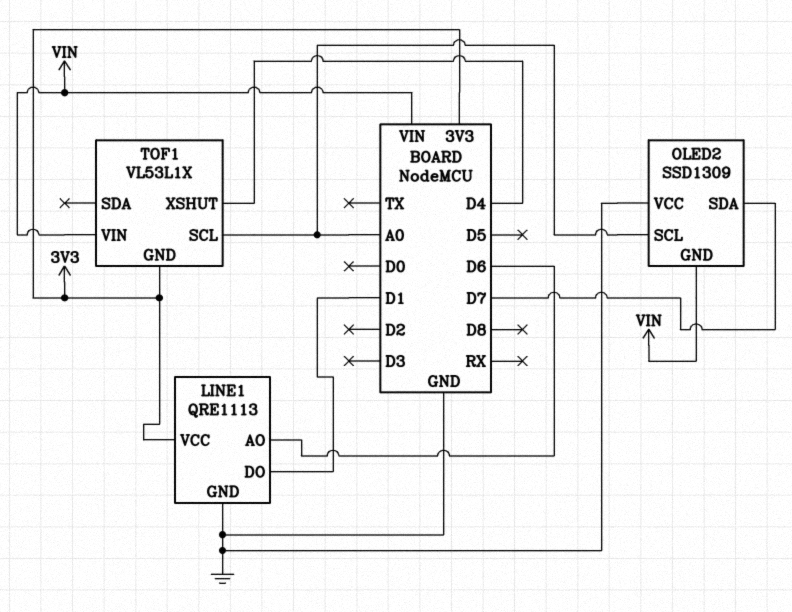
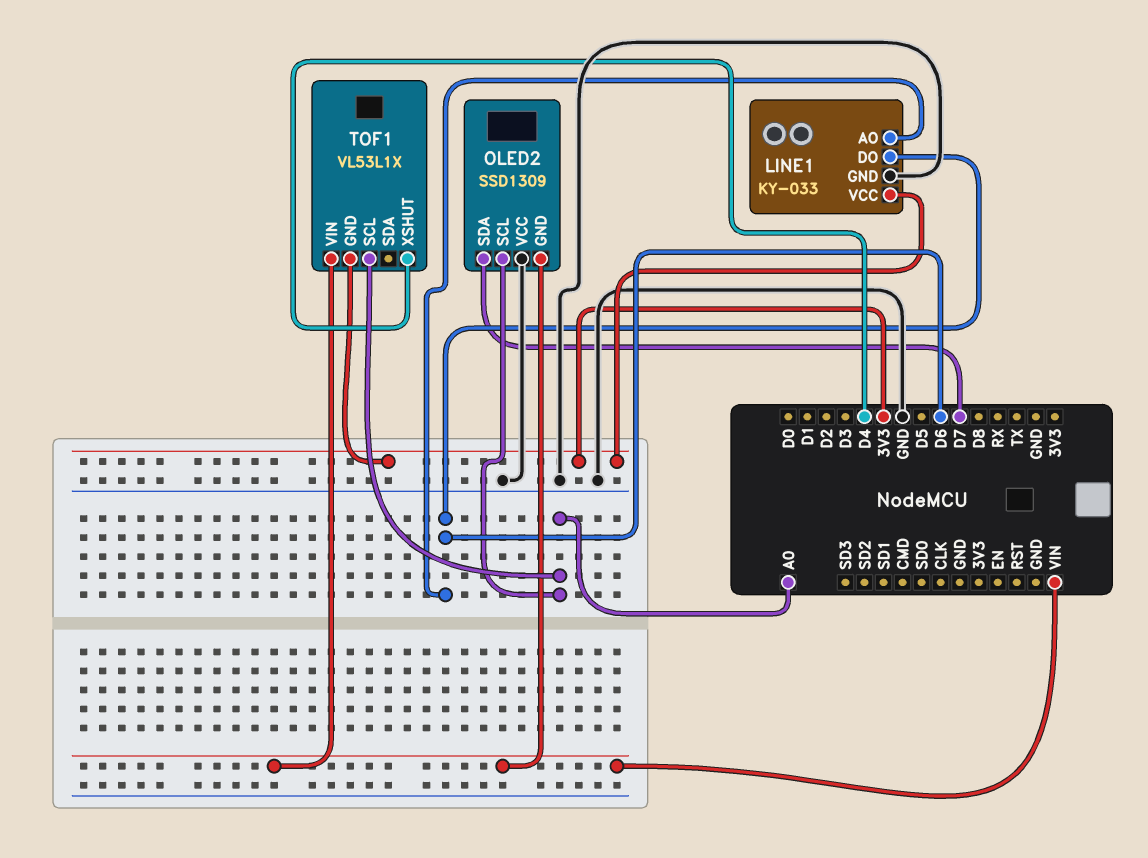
LINE1: QRE1113 -> KY-033
LINE1 pin DO: D1 -> D6

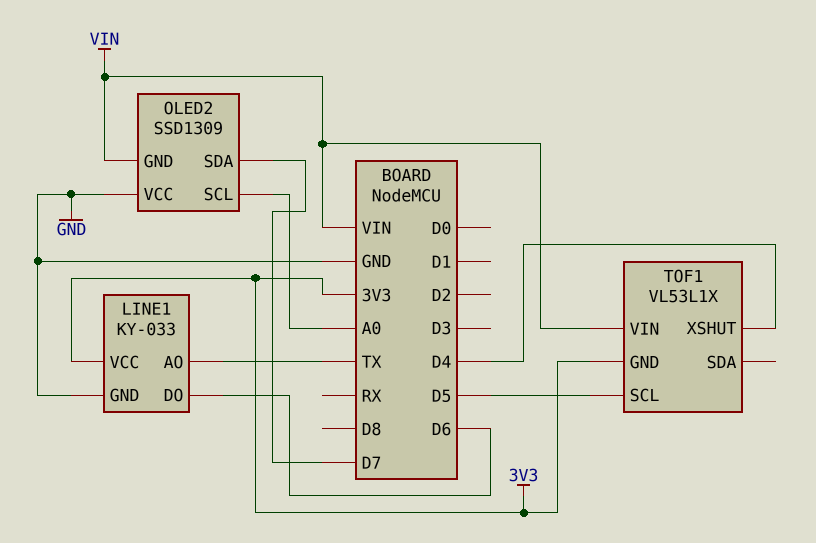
LINE1 pin AO: D6 -> TX
TOF1 pin SCL: A0 -> D5

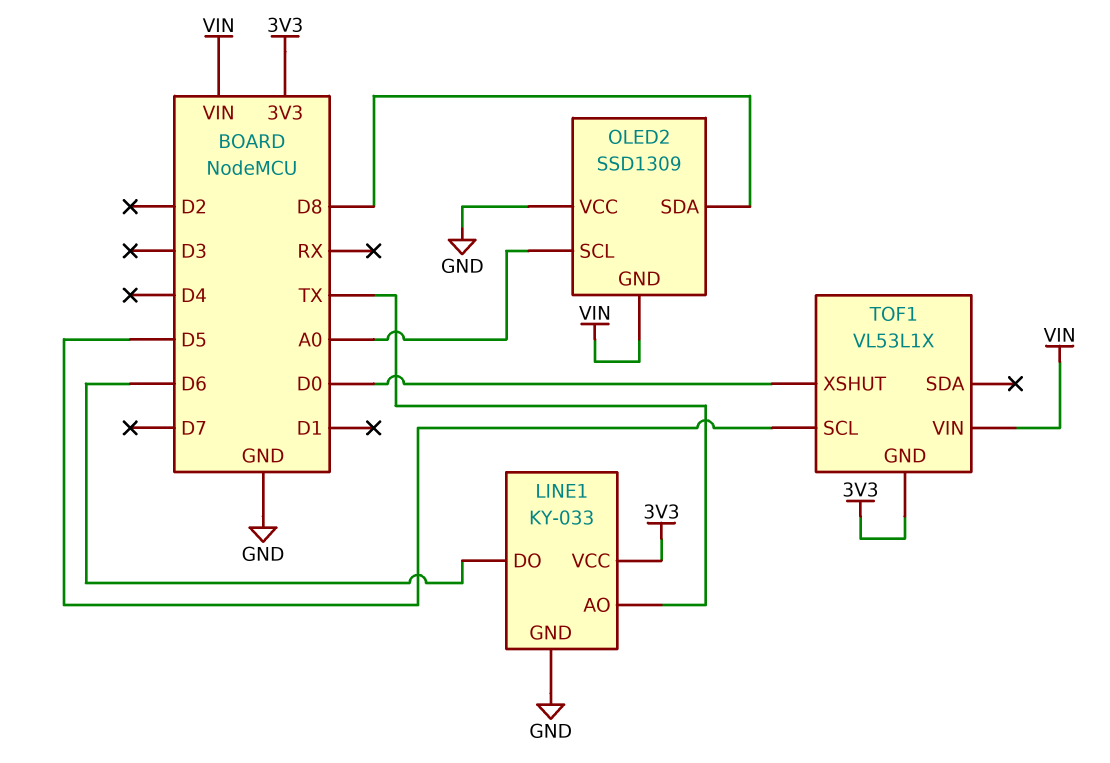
OLED2 pin SDA: D7 -> D8
TOF1 pin XSHUT: D4 -> D0

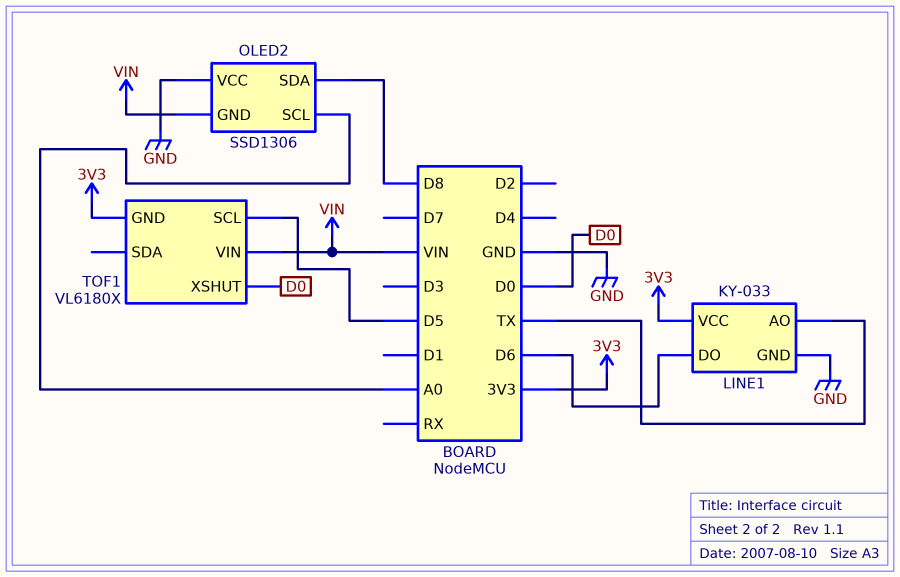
OLED2: SSD1309 -> SSD1306
TOF1: VL53L1X -> VL6180X

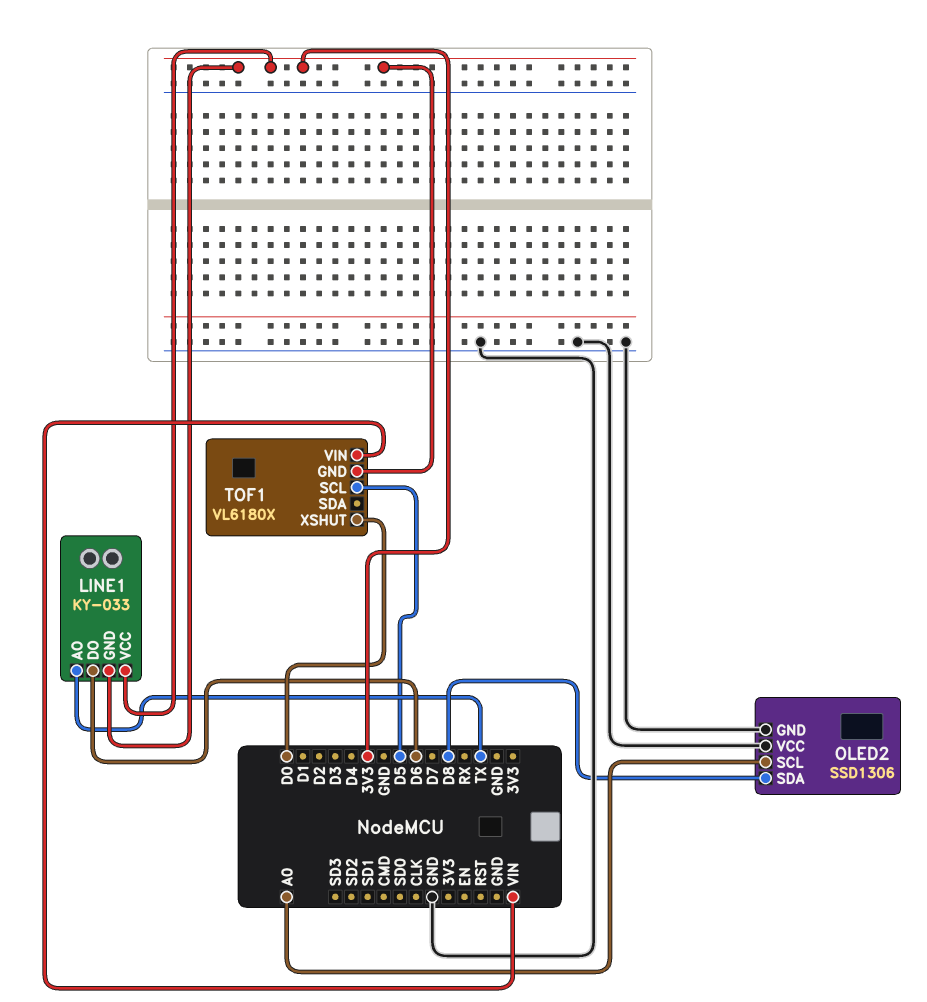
LINE1 pin GND: GND -> 3V3
OLED2 pin GND: VIN -> GND

